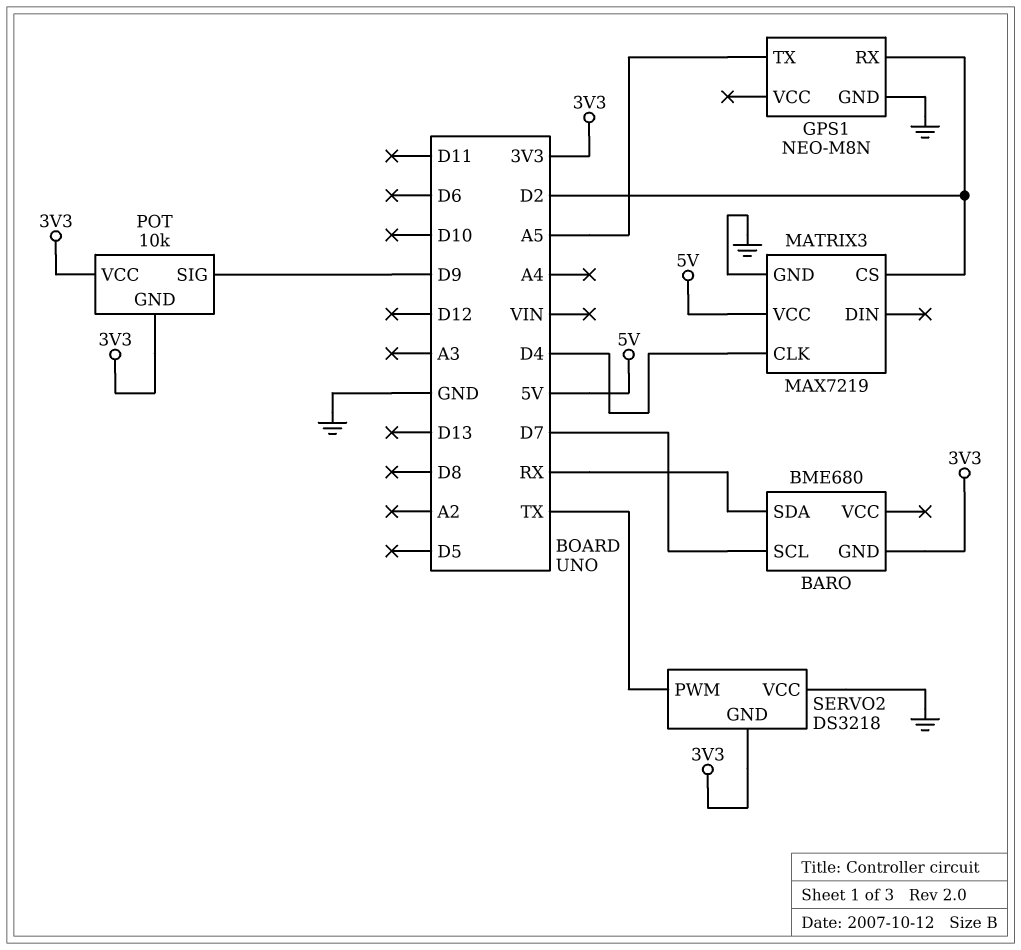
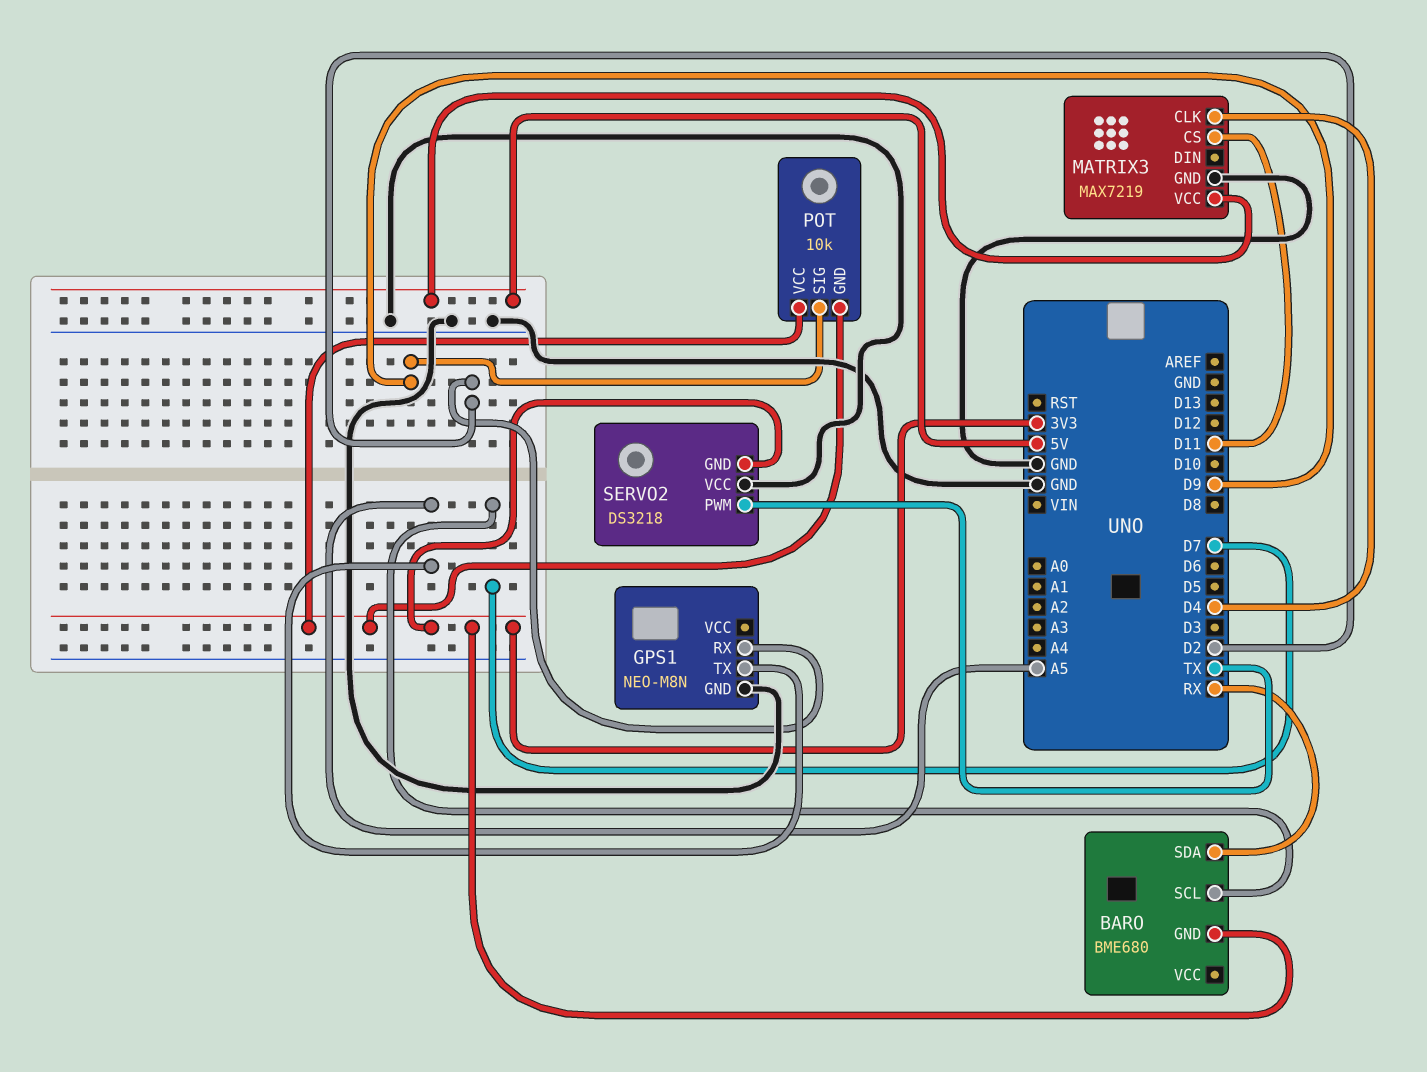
MATRIX3 pin CS: D2 -> D11

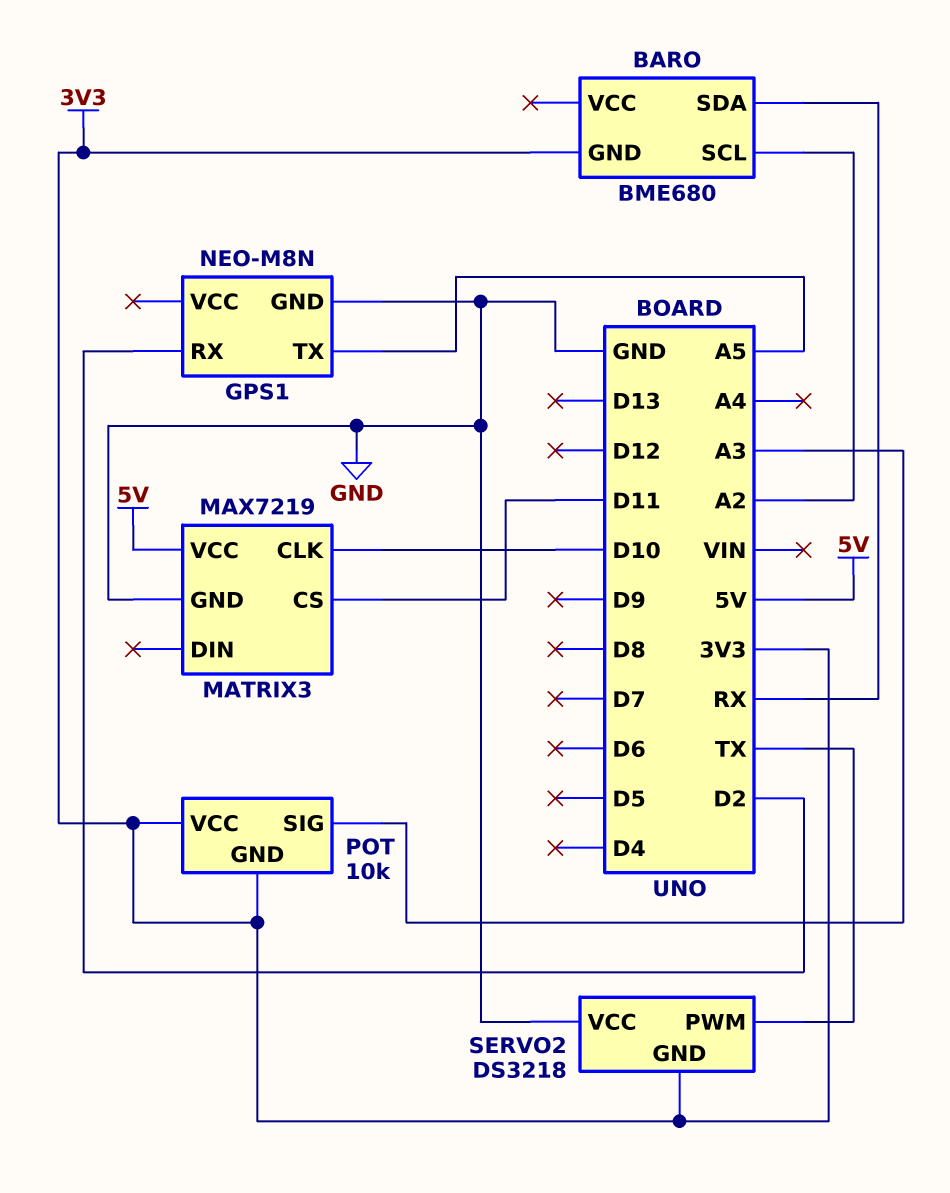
BARO pin SCL: D7 -> A2
MATRIX3 pin CLK: D4 -> D10
POT pin SIG: D9 -> A3

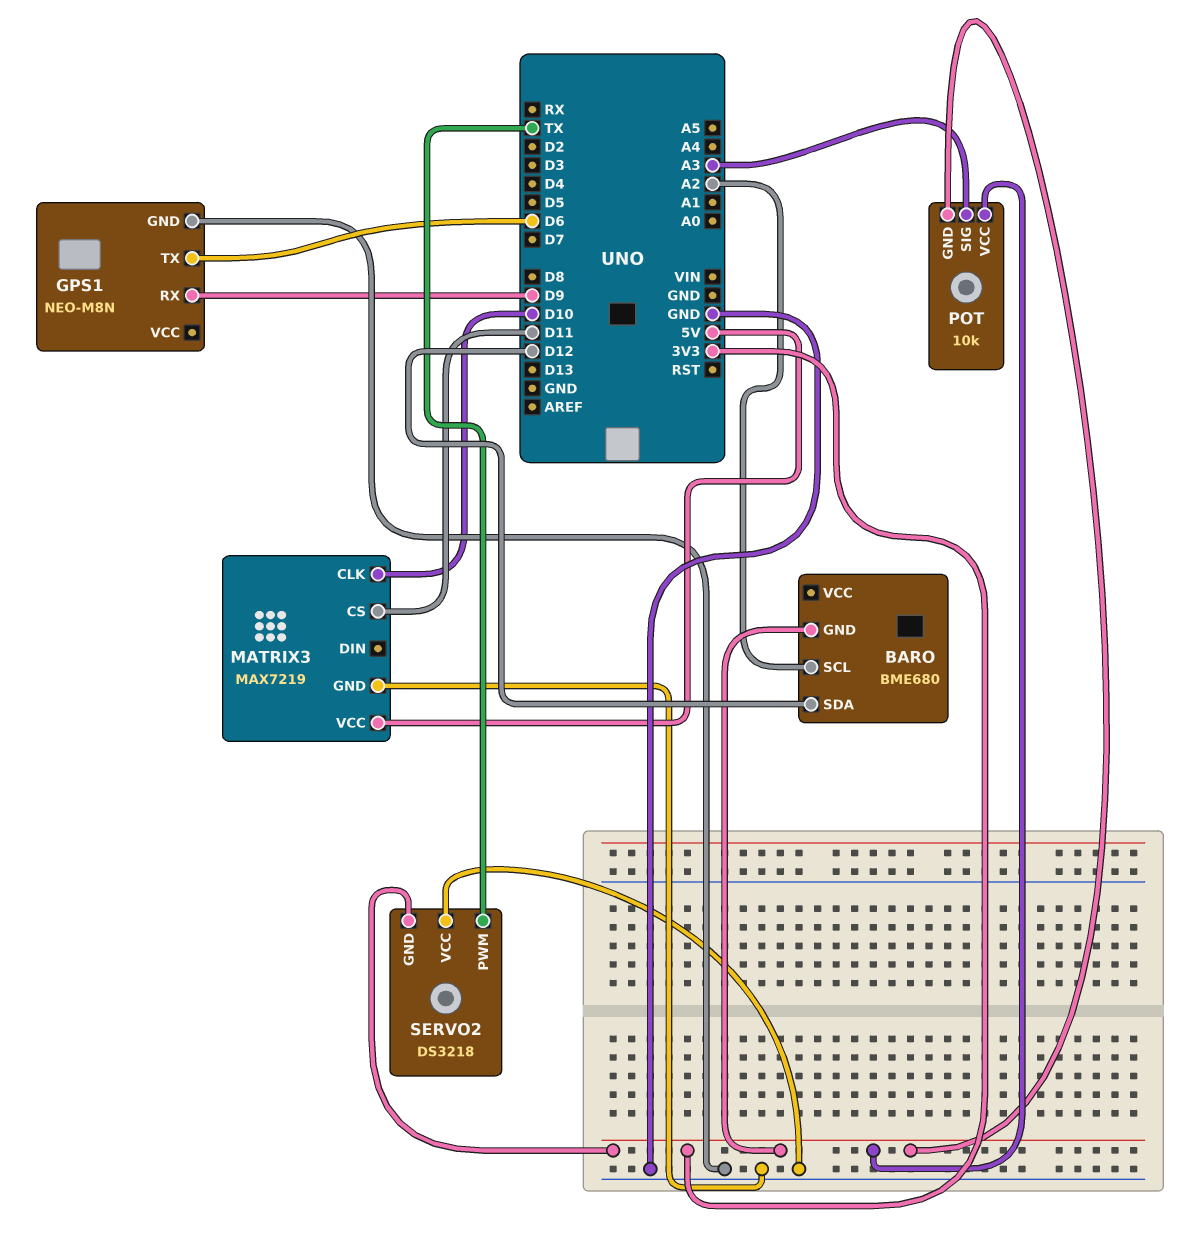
BARO pin SDA: RX -> D12
GPS1 pin RX: D2 -> D9
GPS1 pin TX: A5 -> D6

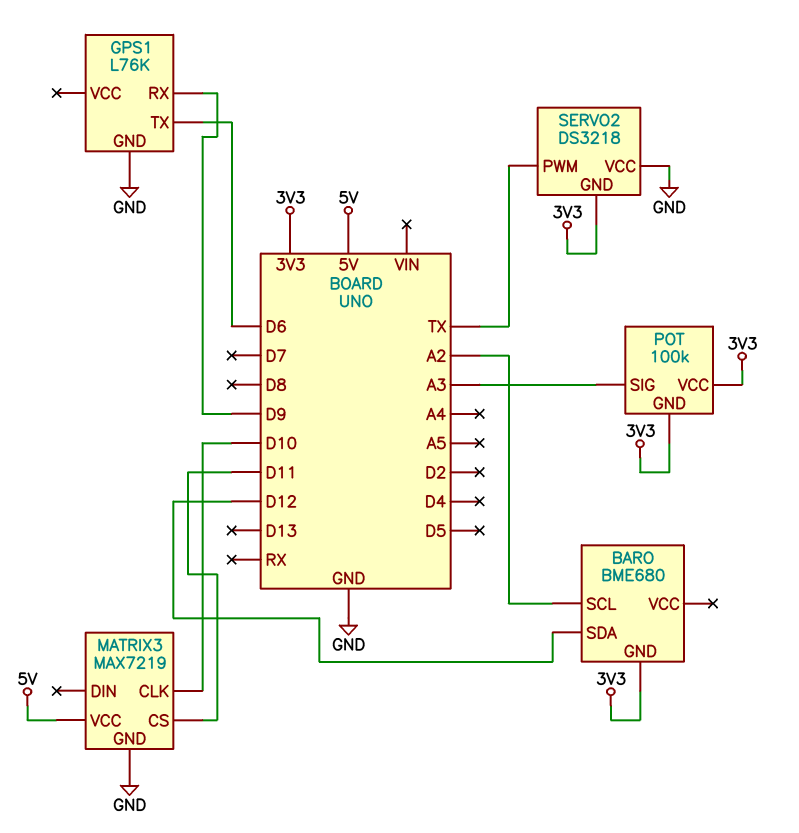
GPS1: NEO-M8N -> L76K
POT: 10k -> 100k

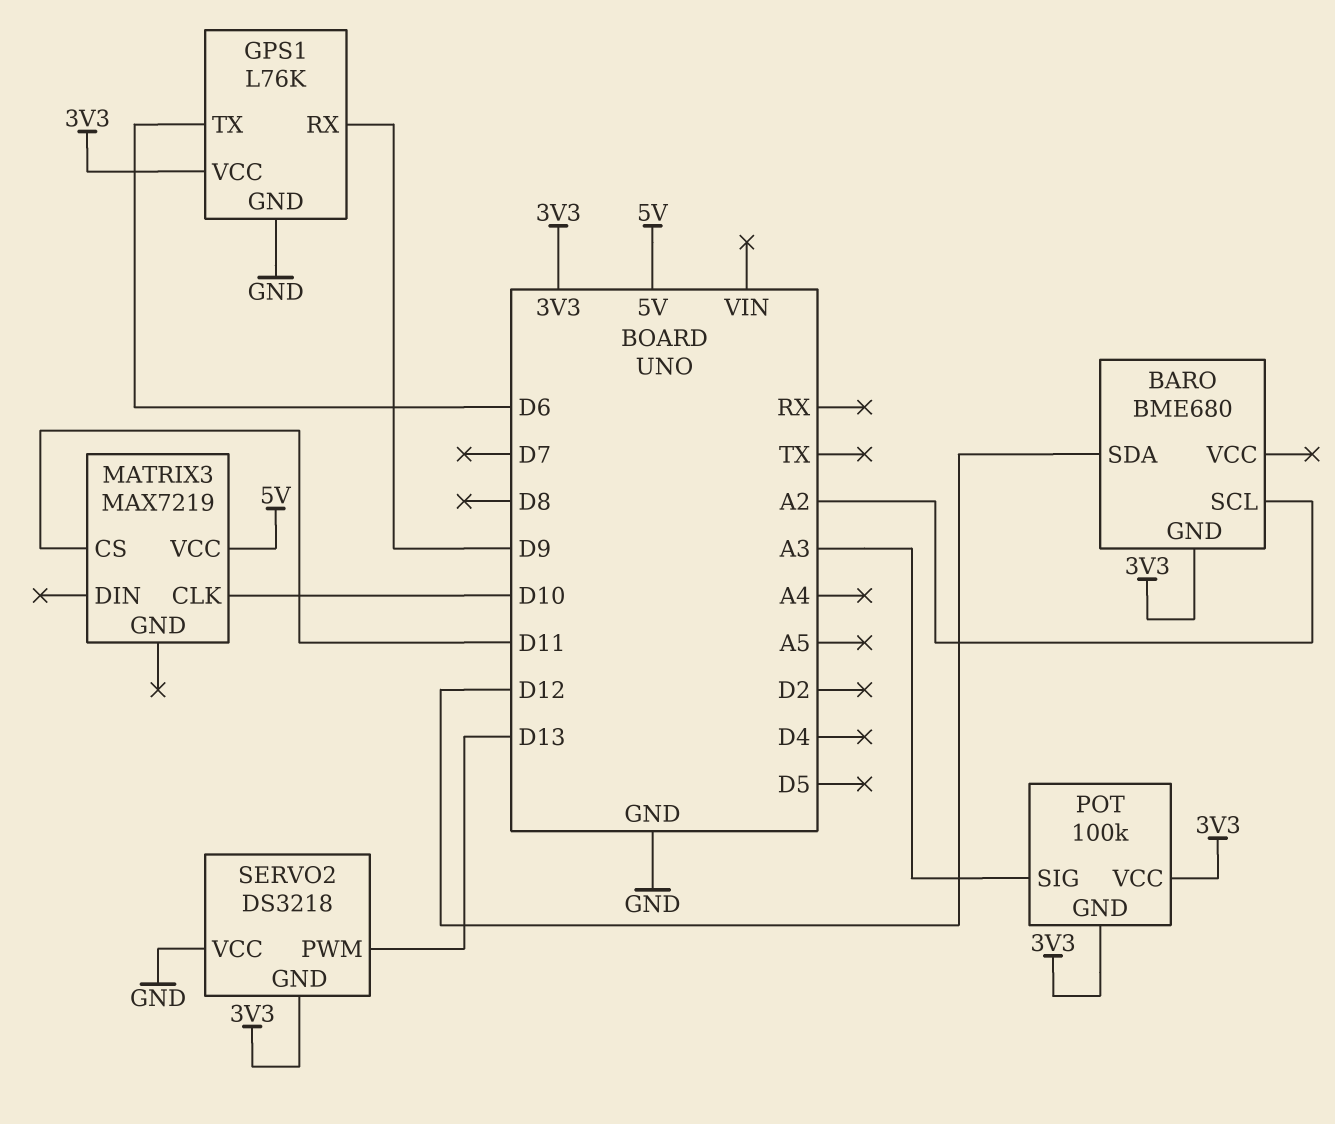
GPS1 pin VCC: none -> 3V3
MATRIX3 pin GND: GND -> none
SERVO2 pin PWM: TX -> D13

